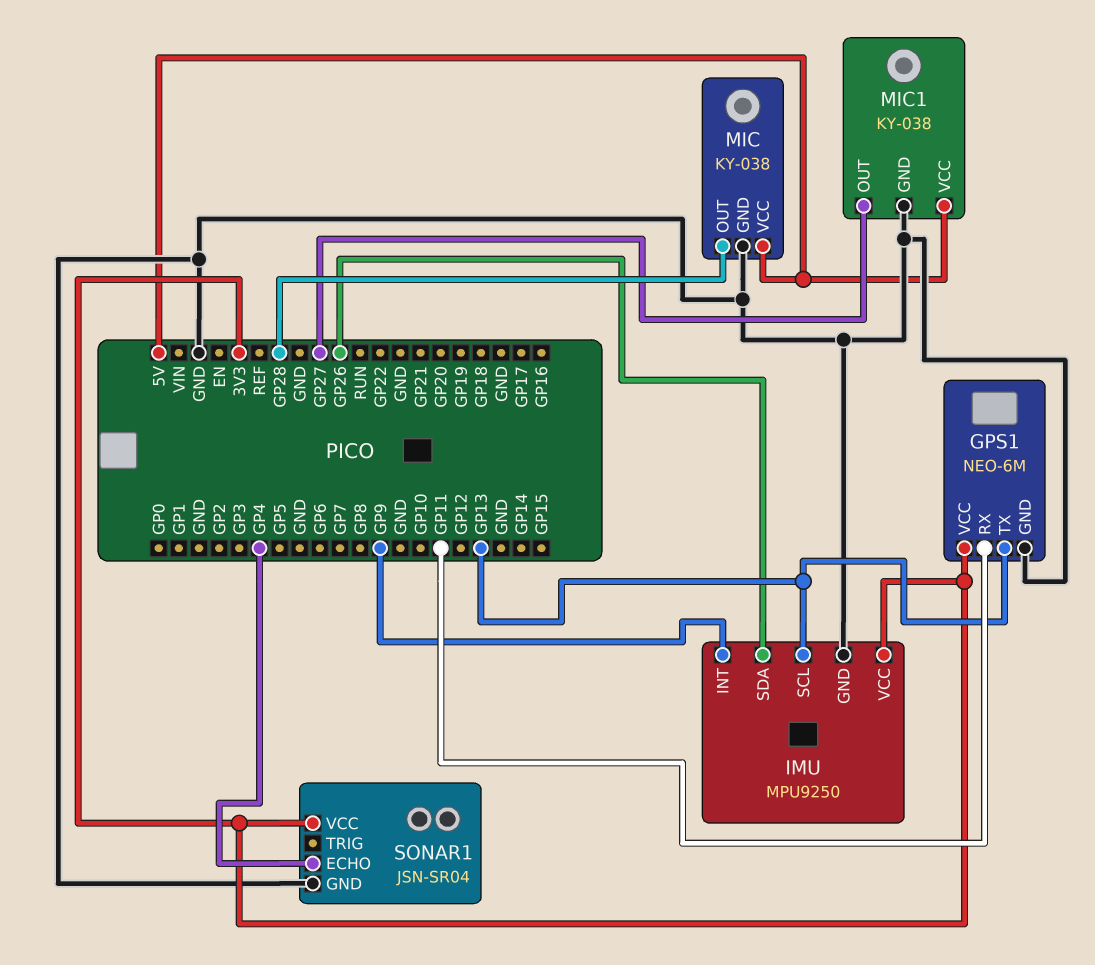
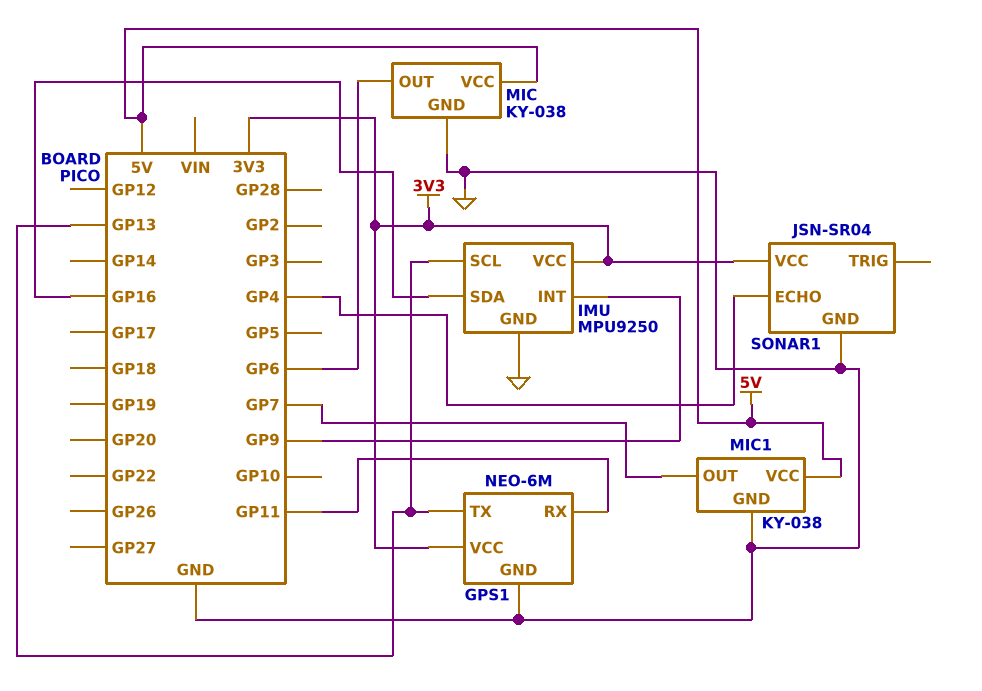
IMU pin SDA: GP26 -> GP16
MIC pin OUT: GP28 -> GP6
MIC1 pin OUT: GP27 -> GP7

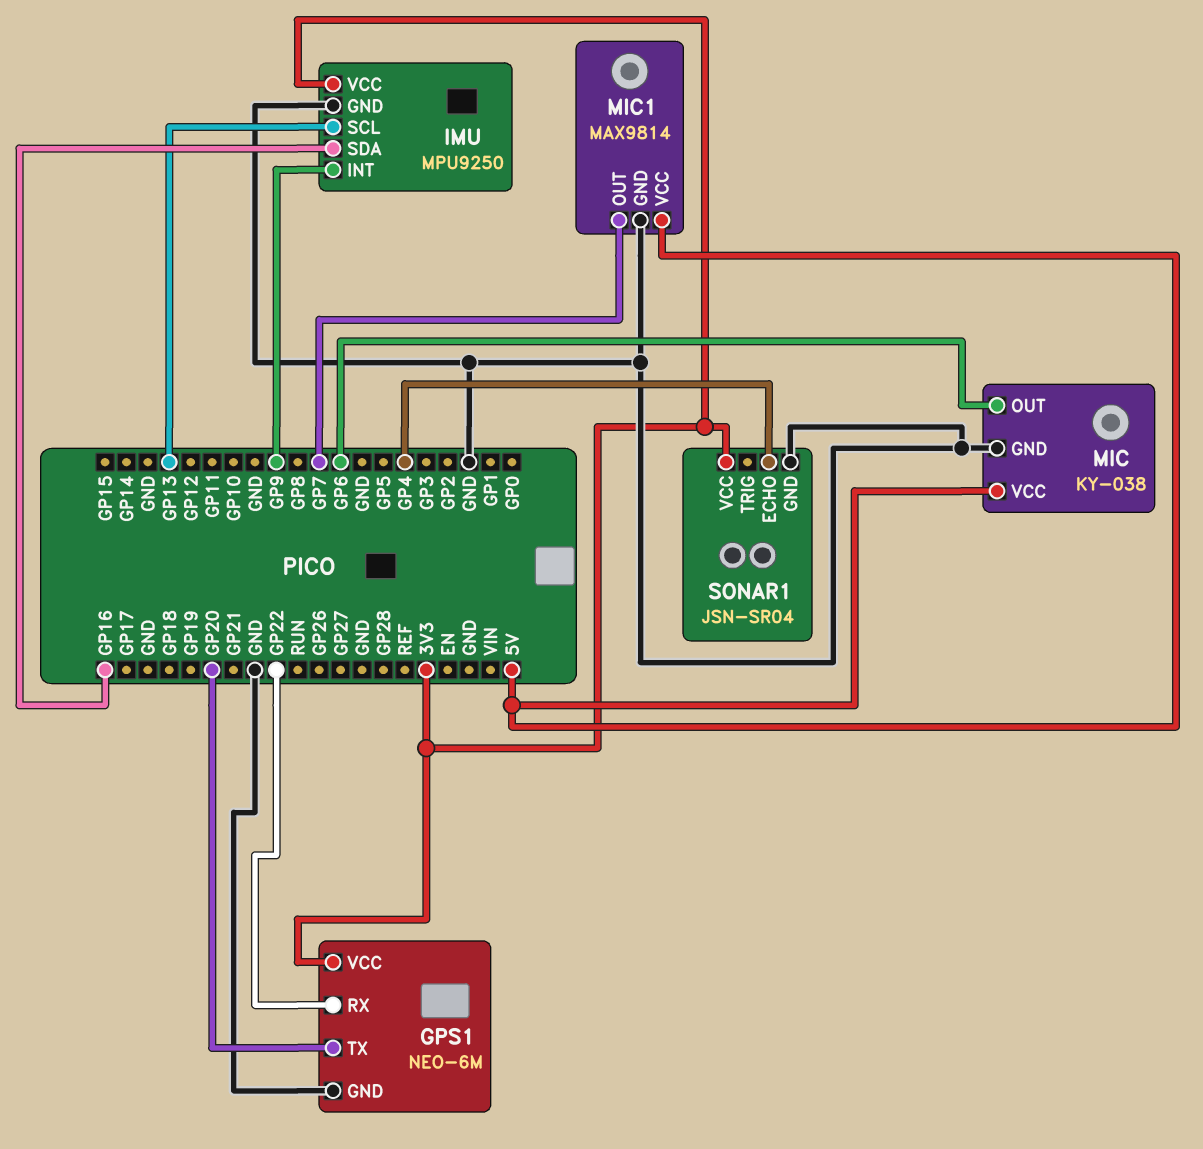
GPS1 pin RX: GP11 -> GP22
GPS1 pin TX: GP13 -> GP20
MIC1: KY-038 -> MAX9814

